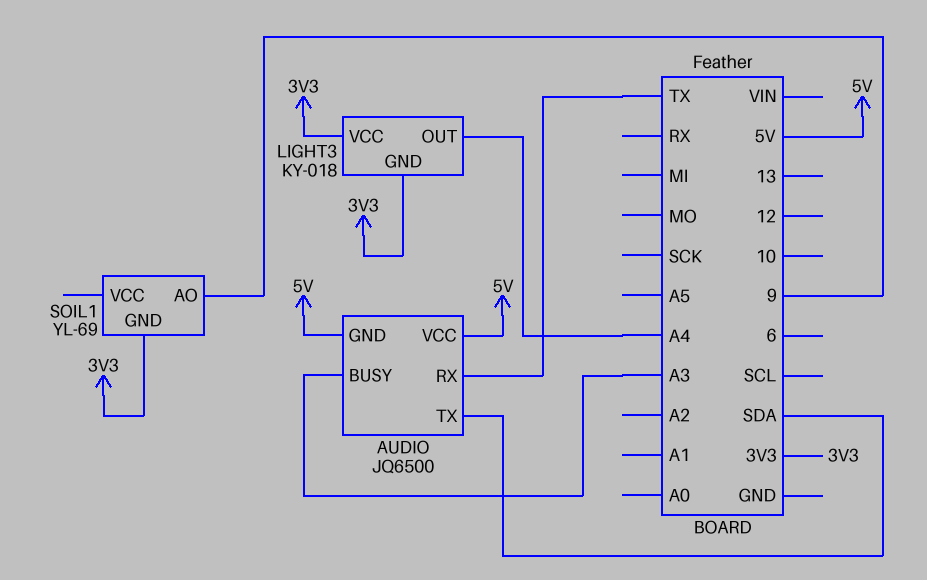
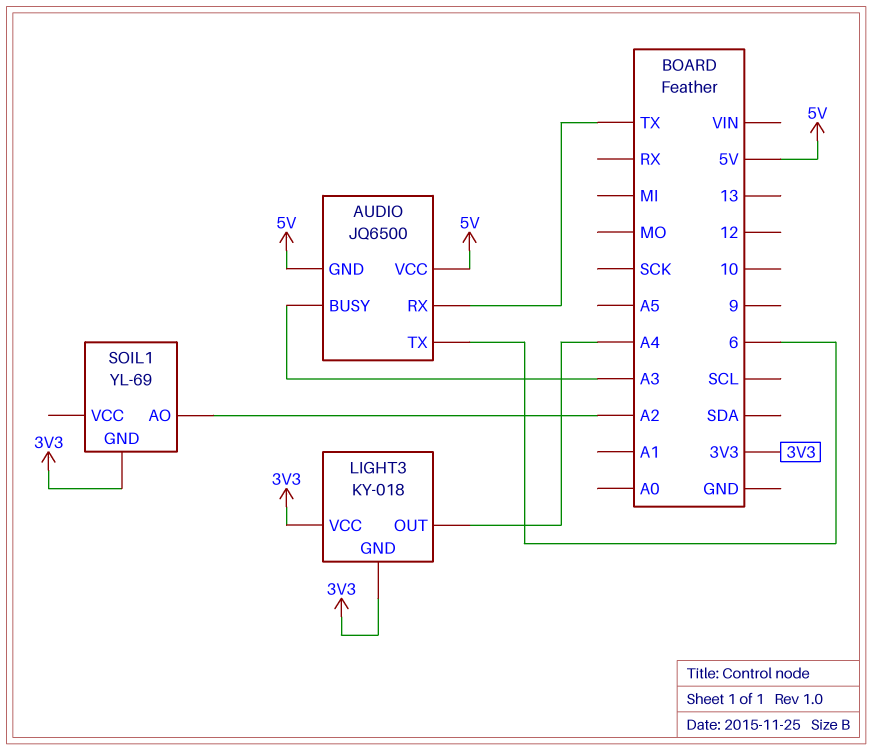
AUDIO pin TX: SDA -> 6
SOIL1 pin AO: 9 -> A2

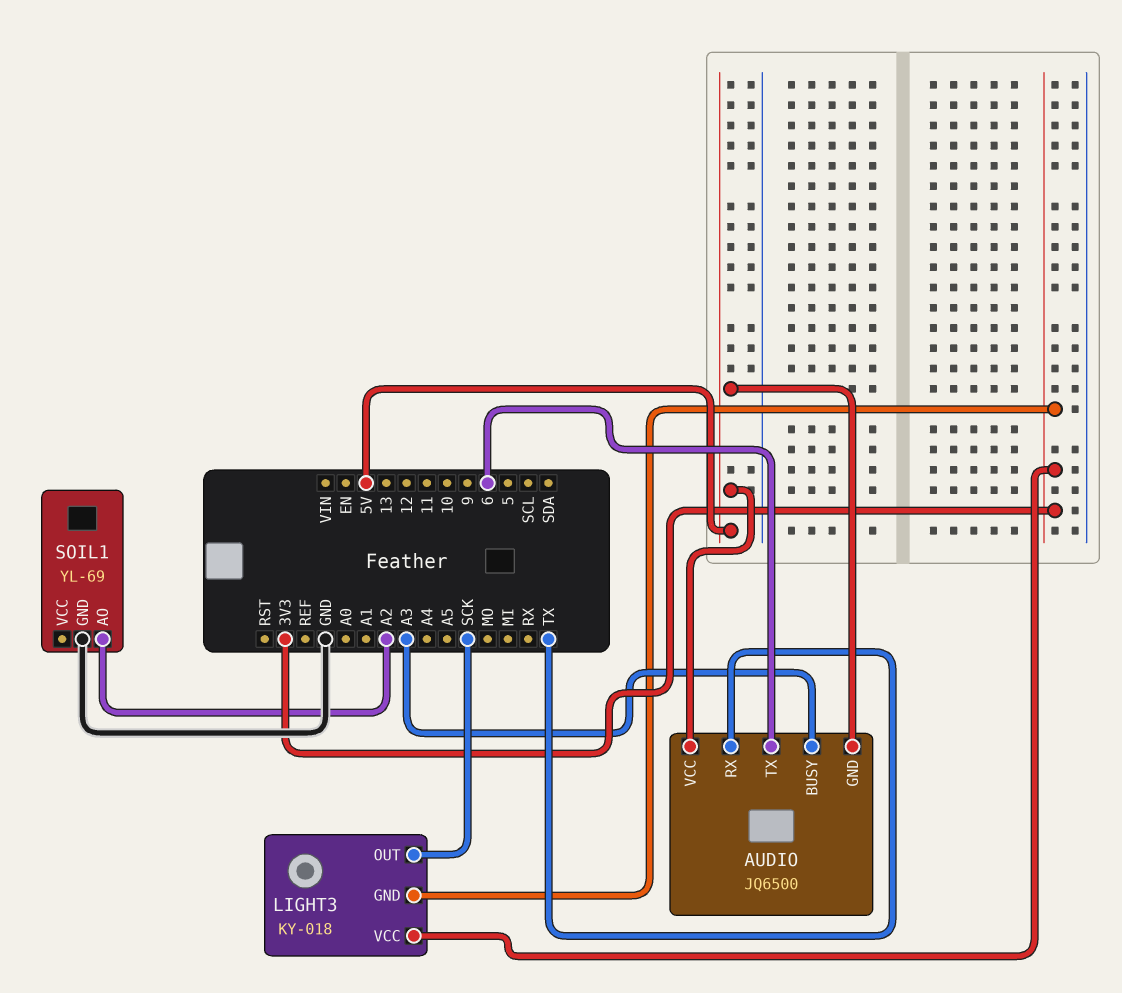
LIGHT3 pin OUT: A4 -> SCK
SOIL1 pin GND: 3V3 -> GND

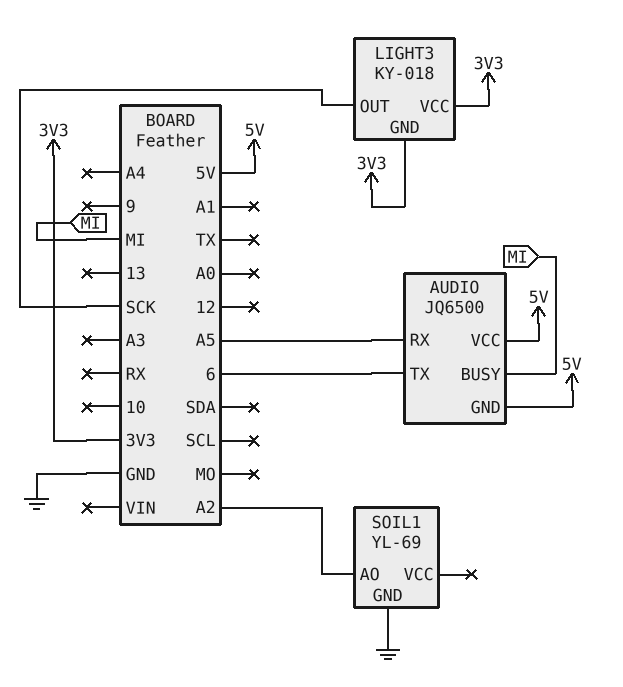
AUDIO pin BUSY: A3 -> MI
AUDIO pin RX: TX -> A5

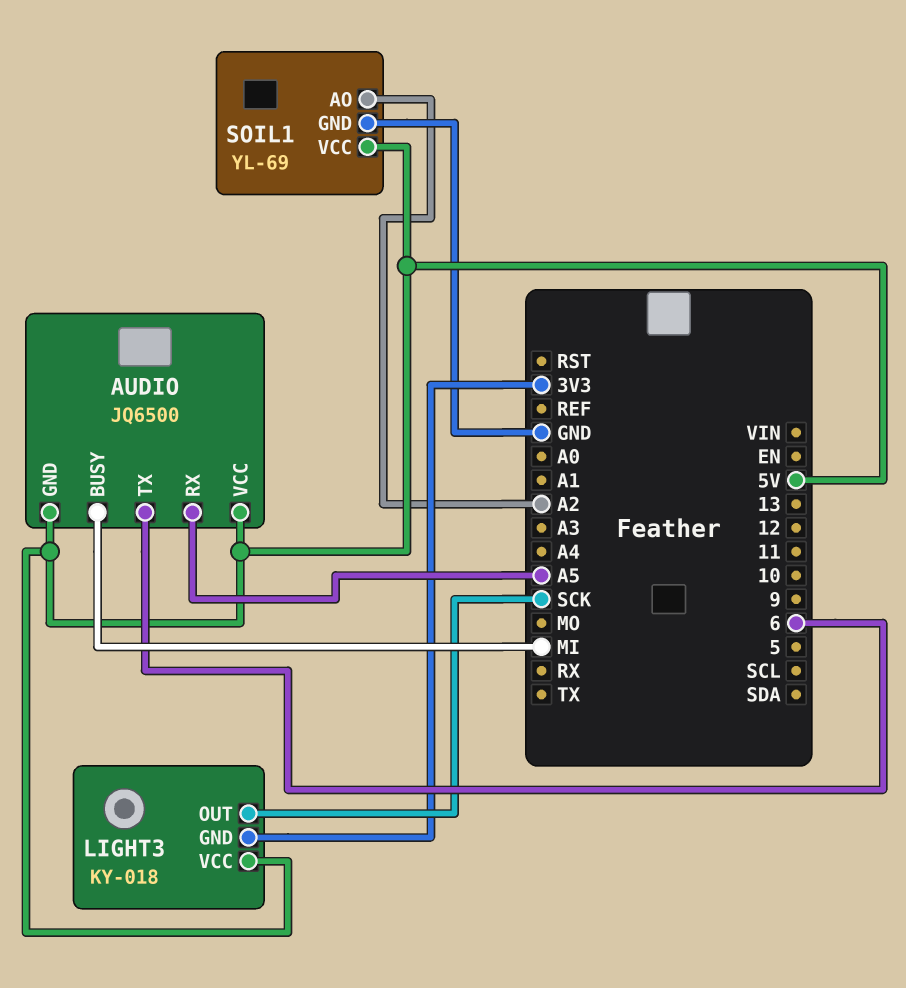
LIGHT3 pin VCC: 3V3 -> 5V
SOIL1 pin VCC: none -> 5V

